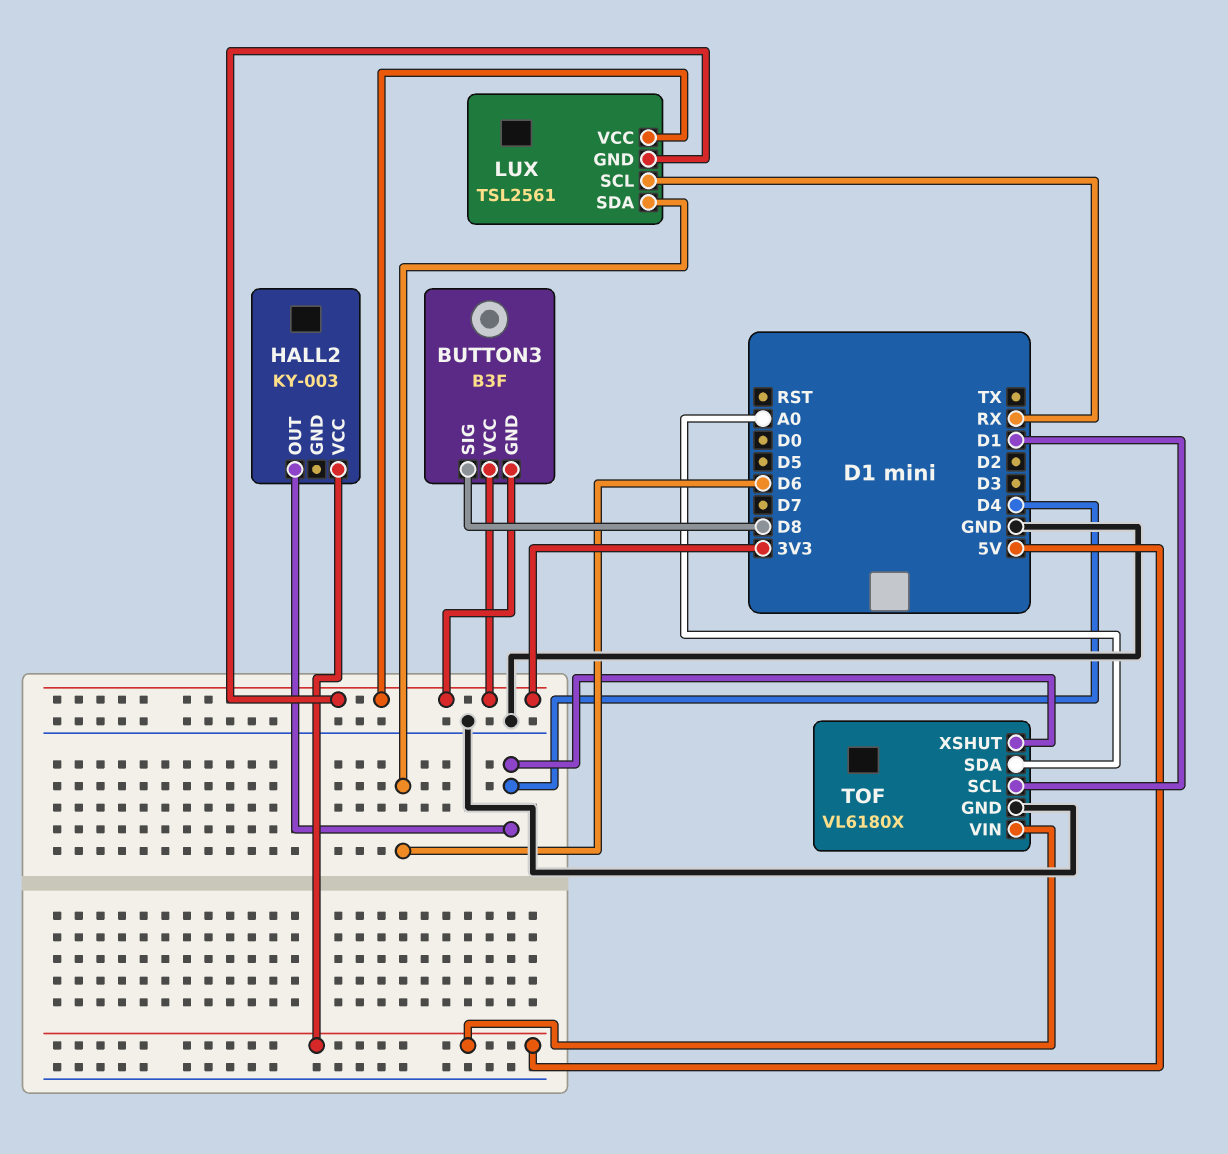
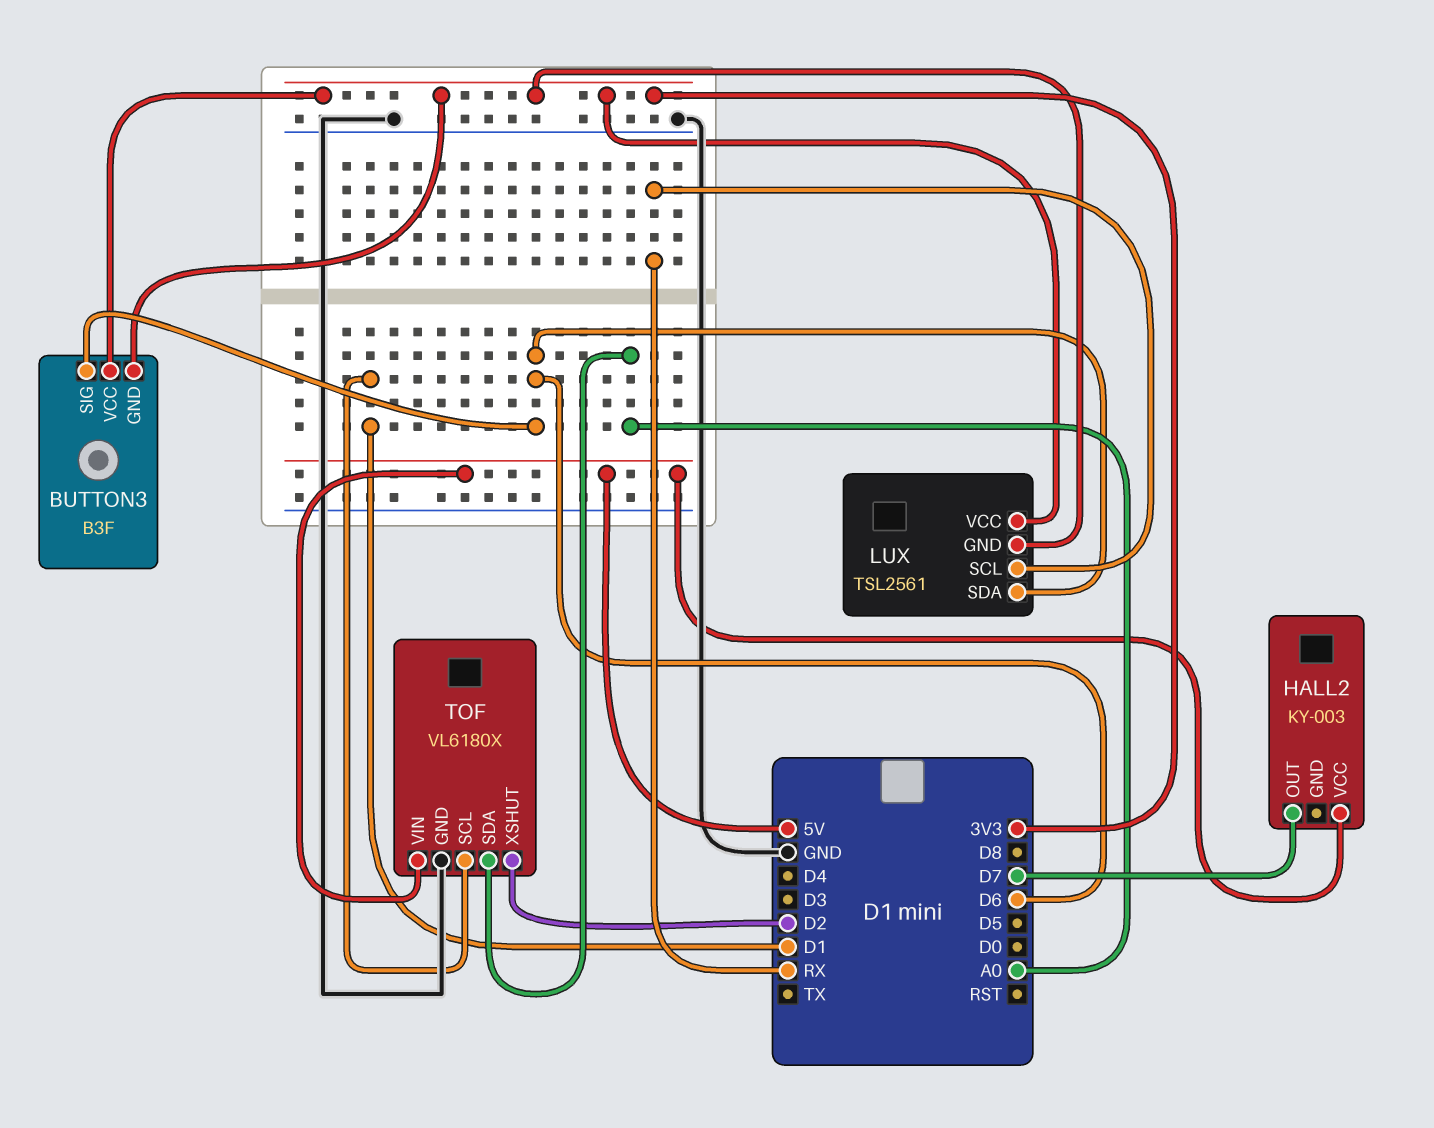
BUTTON3 pin SIG: D8 -> D6
HALL2 pin OUT: D4 -> D7
TOF pin XSHUT: D4 -> D2

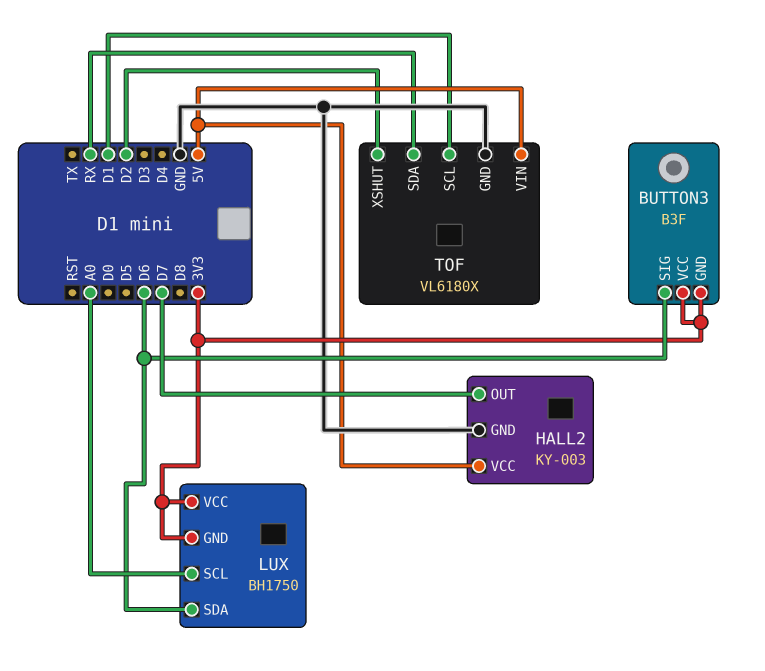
HALL2 pin GND: none -> GND
LUX: TSL2561 -> BH1750
LUX pin SCL: RX -> A0
TOF pin SDA: A0 -> RX

